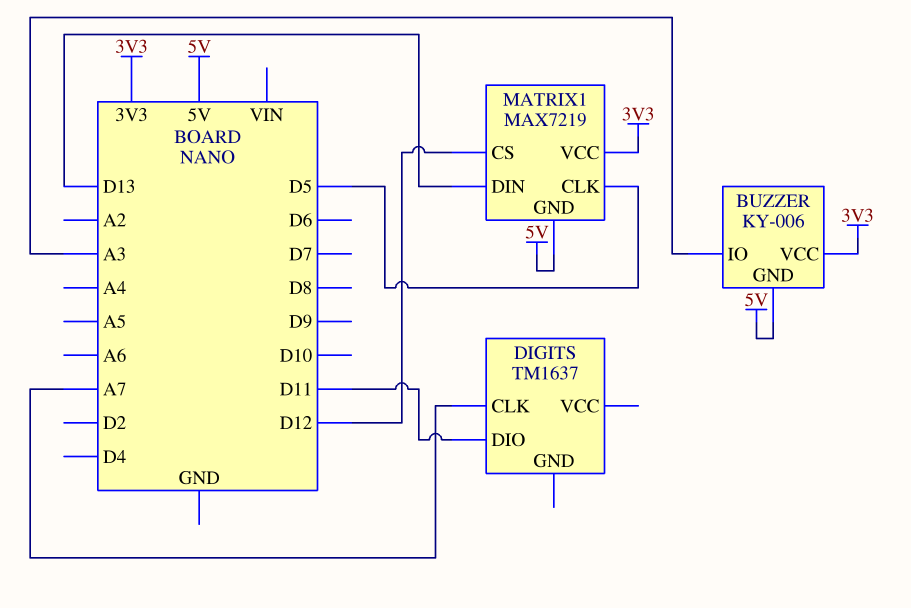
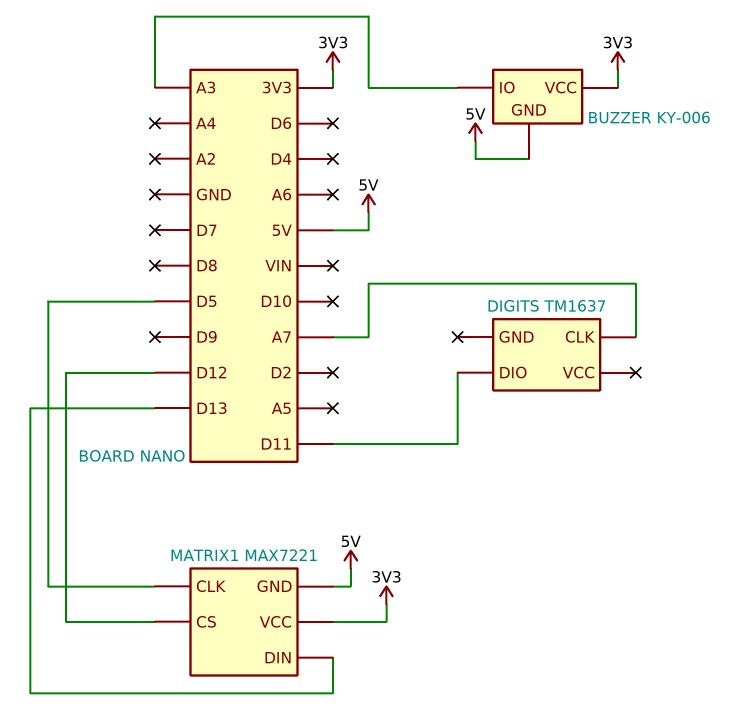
MATRIX1: MAX7219 -> MAX7221

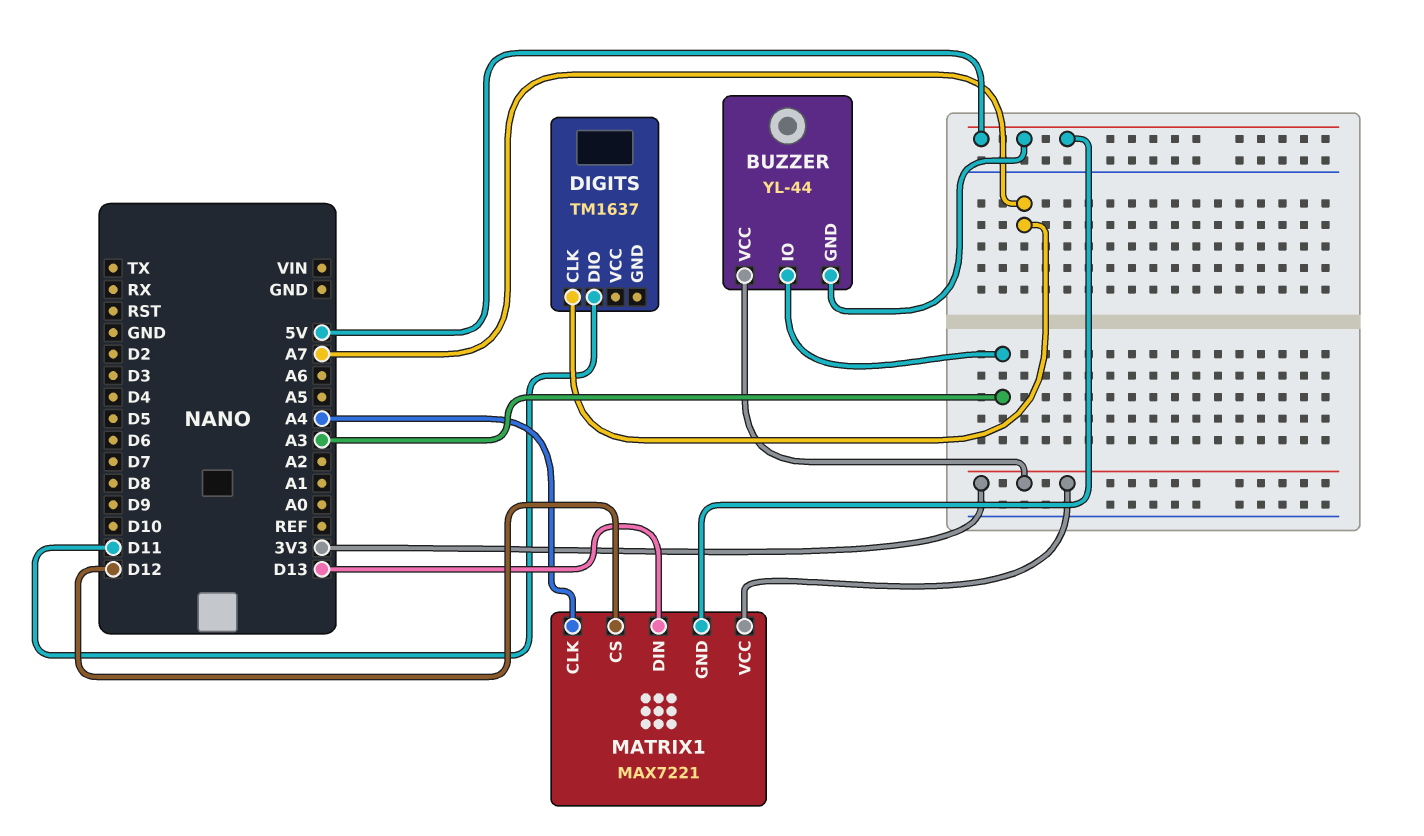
BUZZER: KY-006 -> YL-44
MATRIX1 pin CLK: D5 -> A4

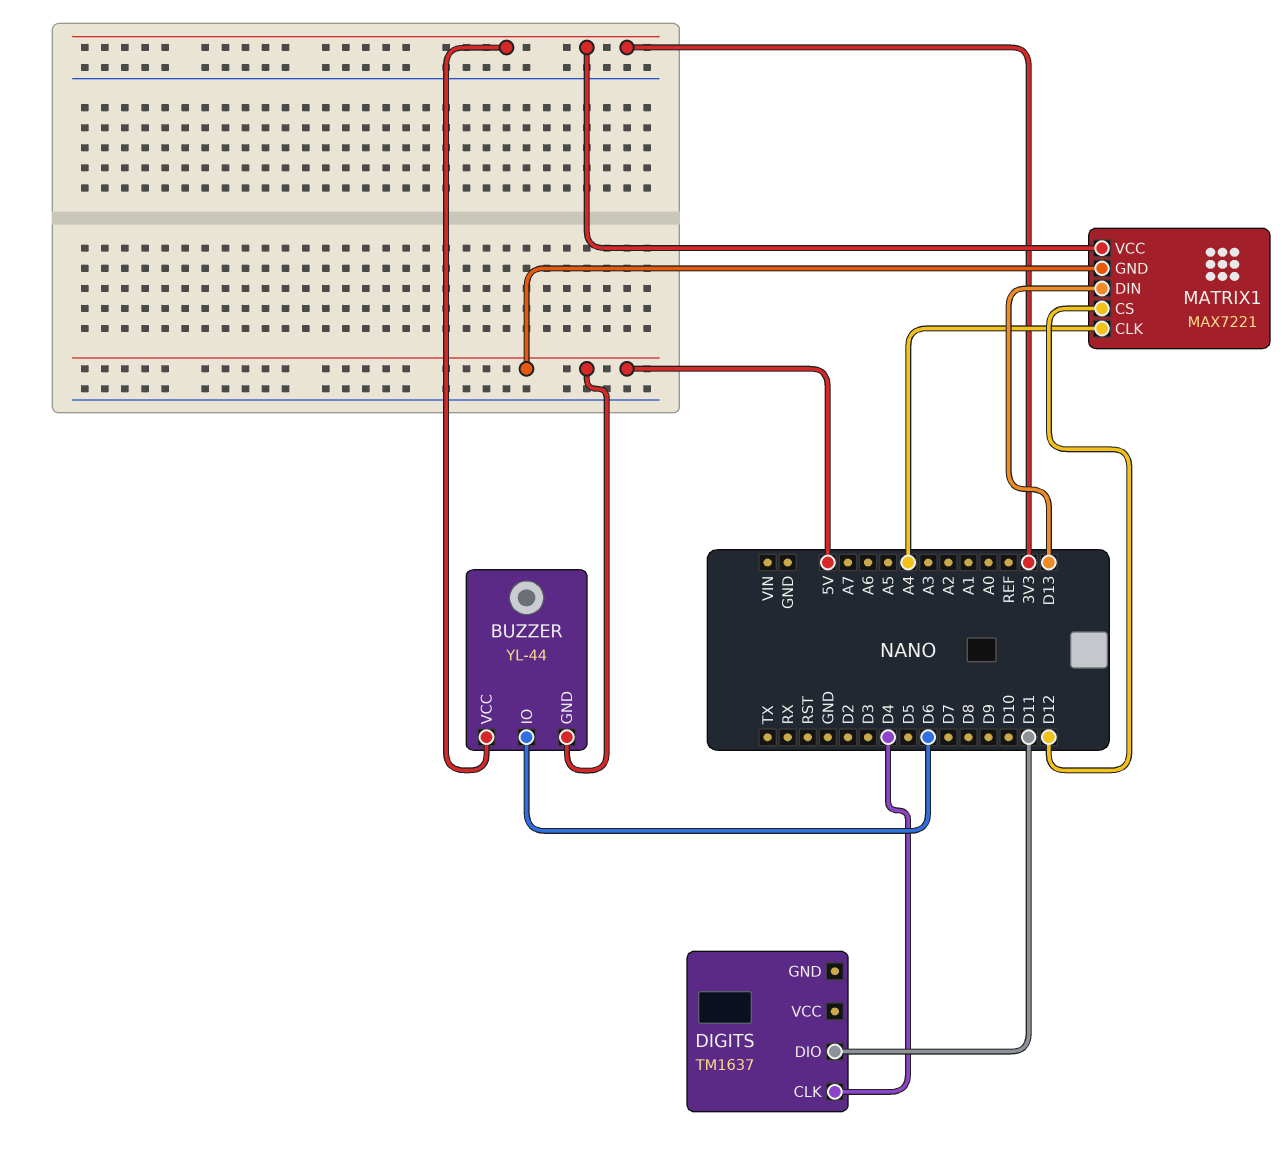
BUZZER pin IO: A3 -> D6
DIGITS pin CLK: A7 -> D4

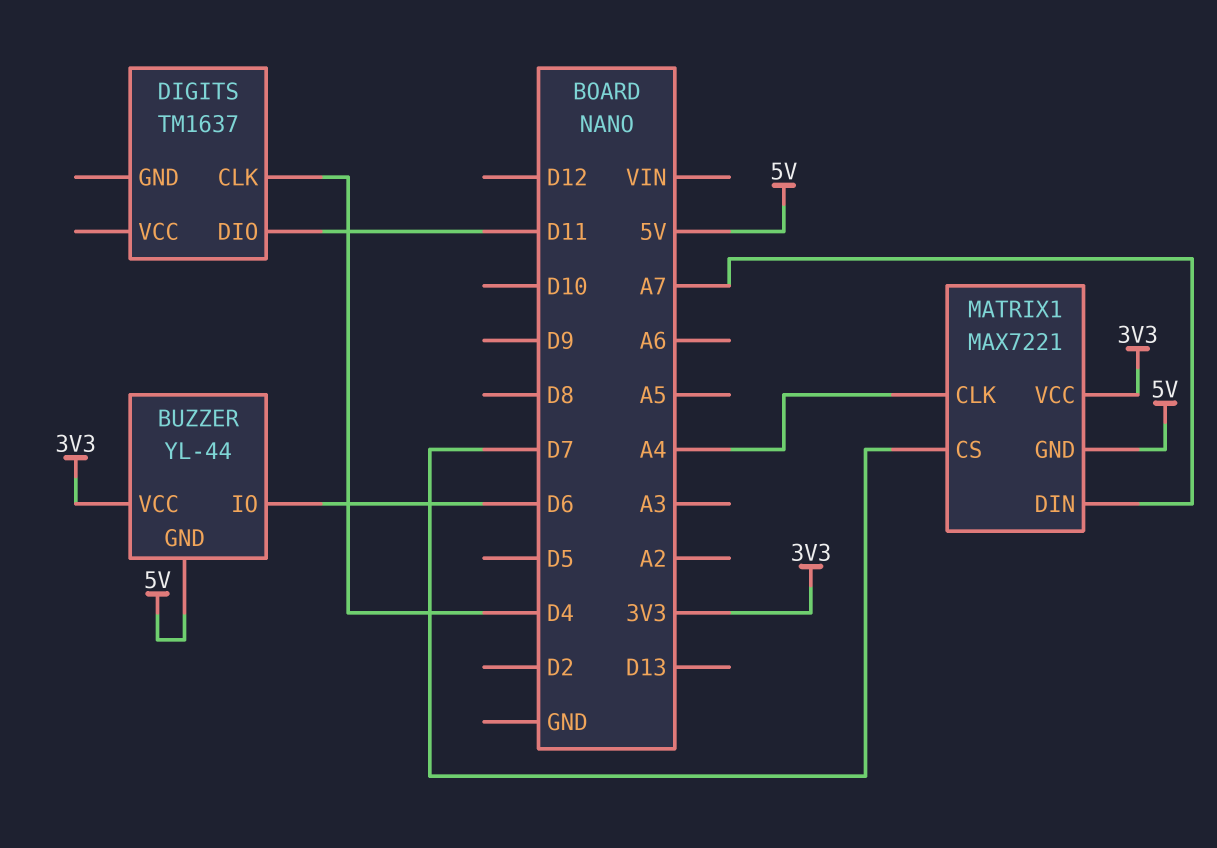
MATRIX1 pin CS: D12 -> D7
MATRIX1 pin DIN: D13 -> A7

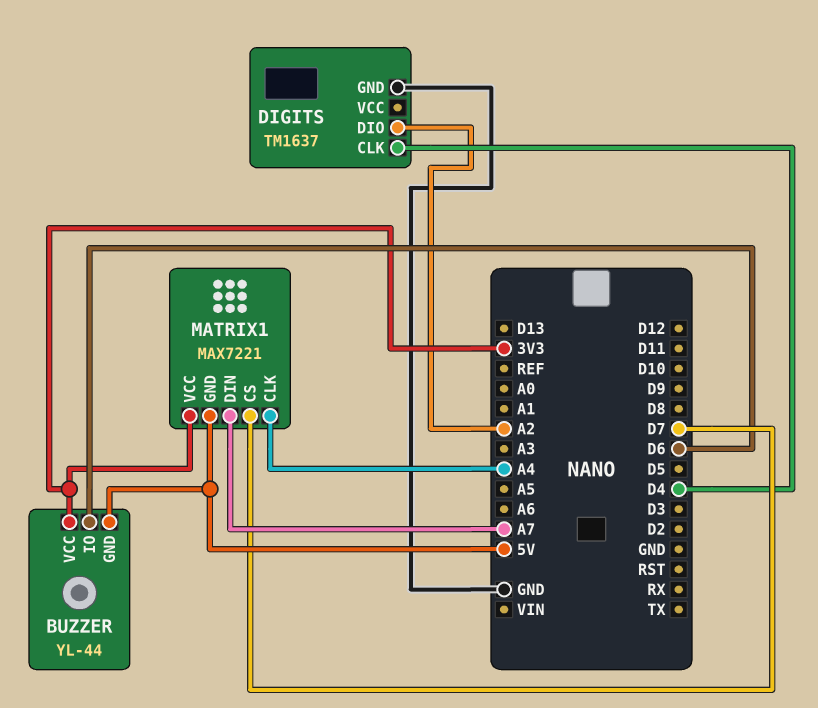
DIGITS pin DIO: D11 -> A2
DIGITS pin GND: none -> GND

